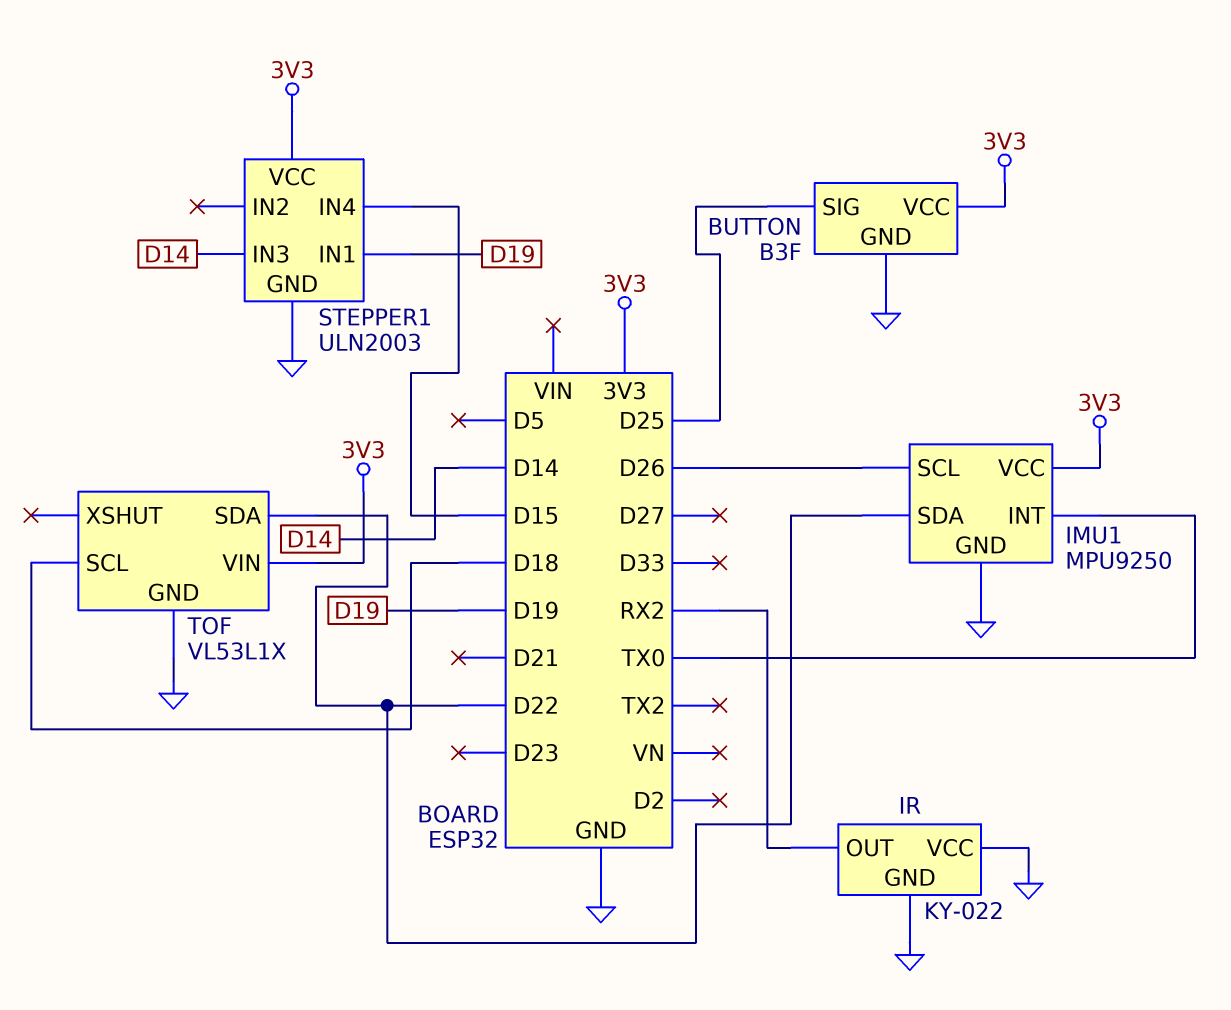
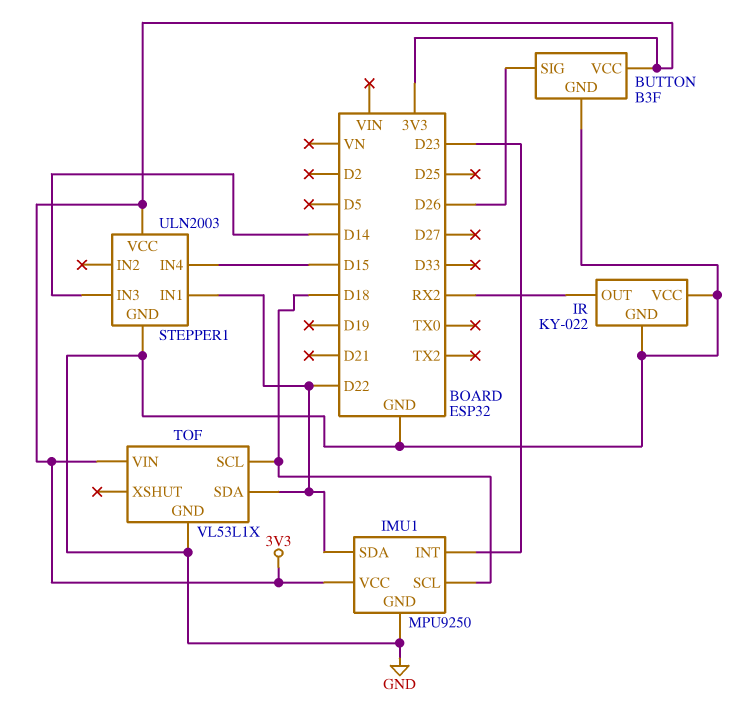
BUTTON pin SIG: D25 -> D26
IMU1 pin INT: TX0 -> D23
IMU1 pin SCL: D26 -> D18
STEPPER1 pin IN1: D19 -> D22

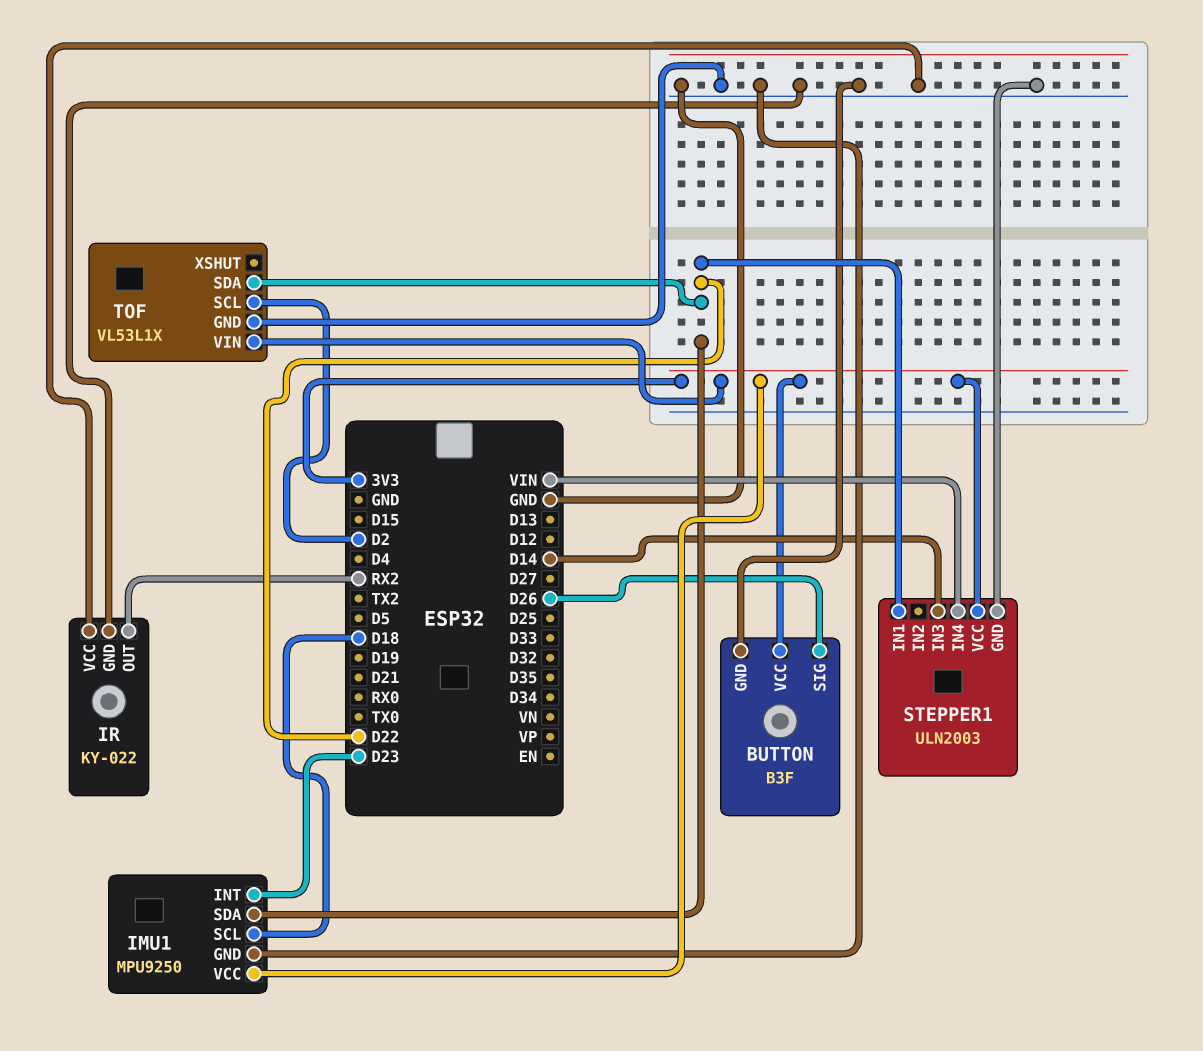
STEPPER1 pin IN4: D15 -> VIN
TOF pin SCL: D18 -> D2

